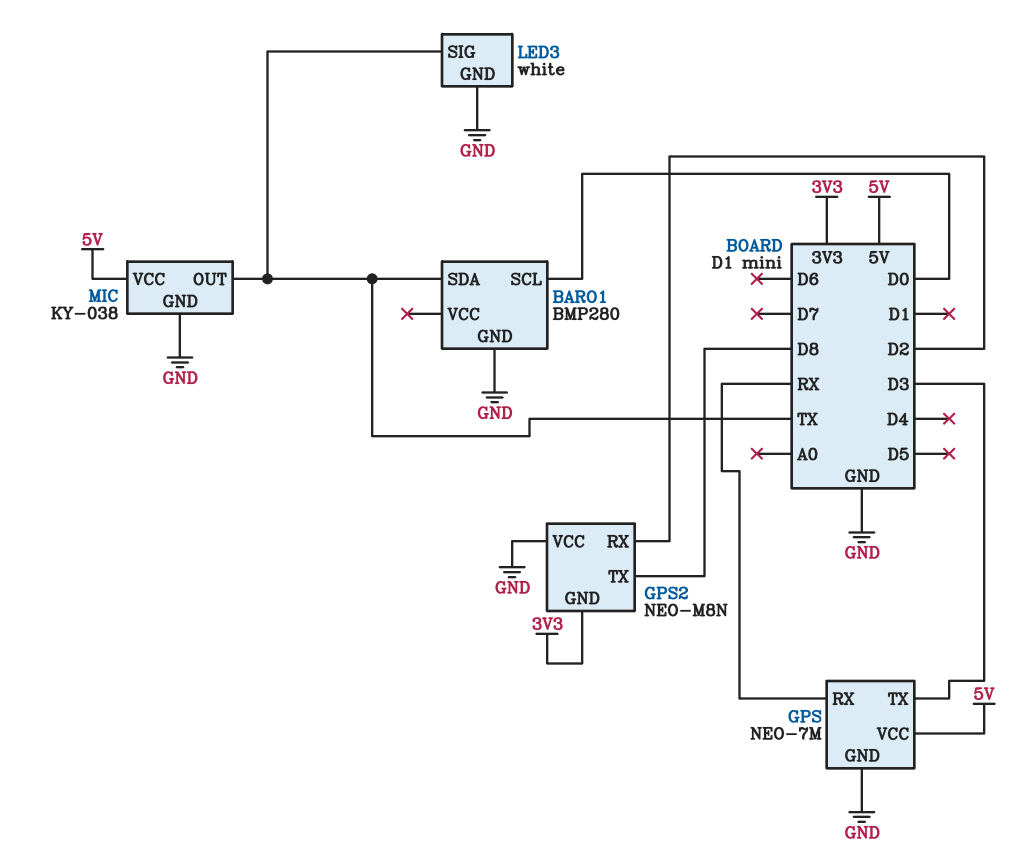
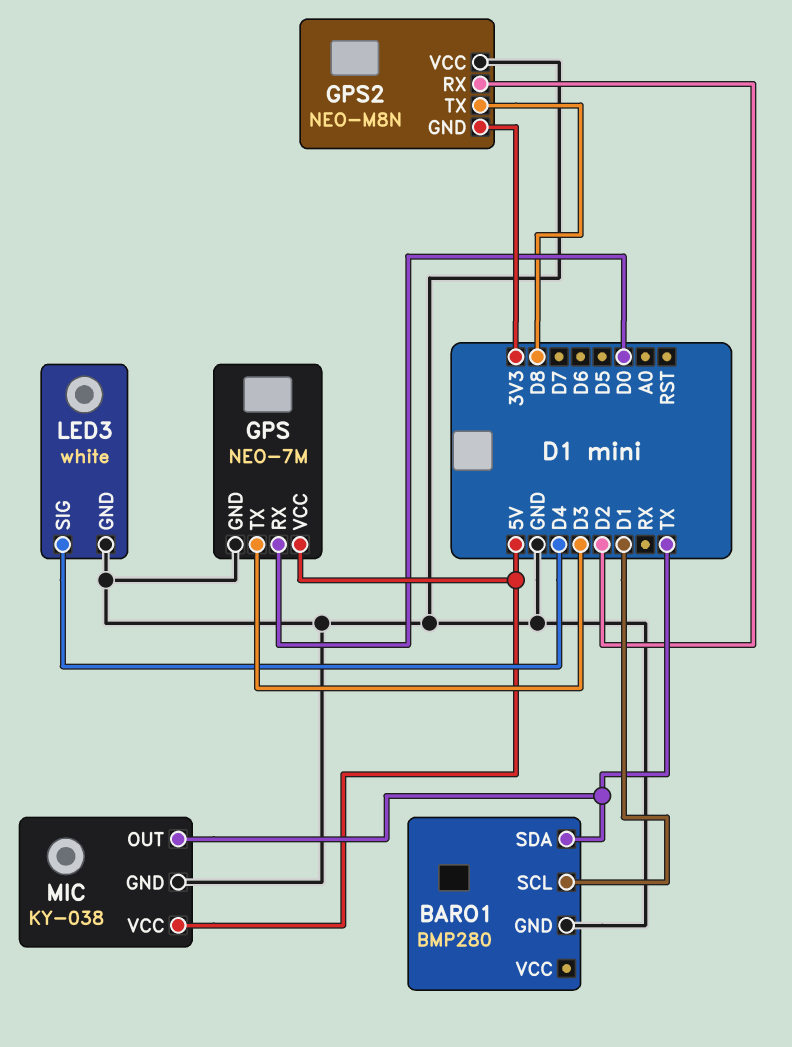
BARO1 pin SCL: D0 -> D1
GPS pin RX: RX -> D0
LED3 pin SIG: TX -> D4

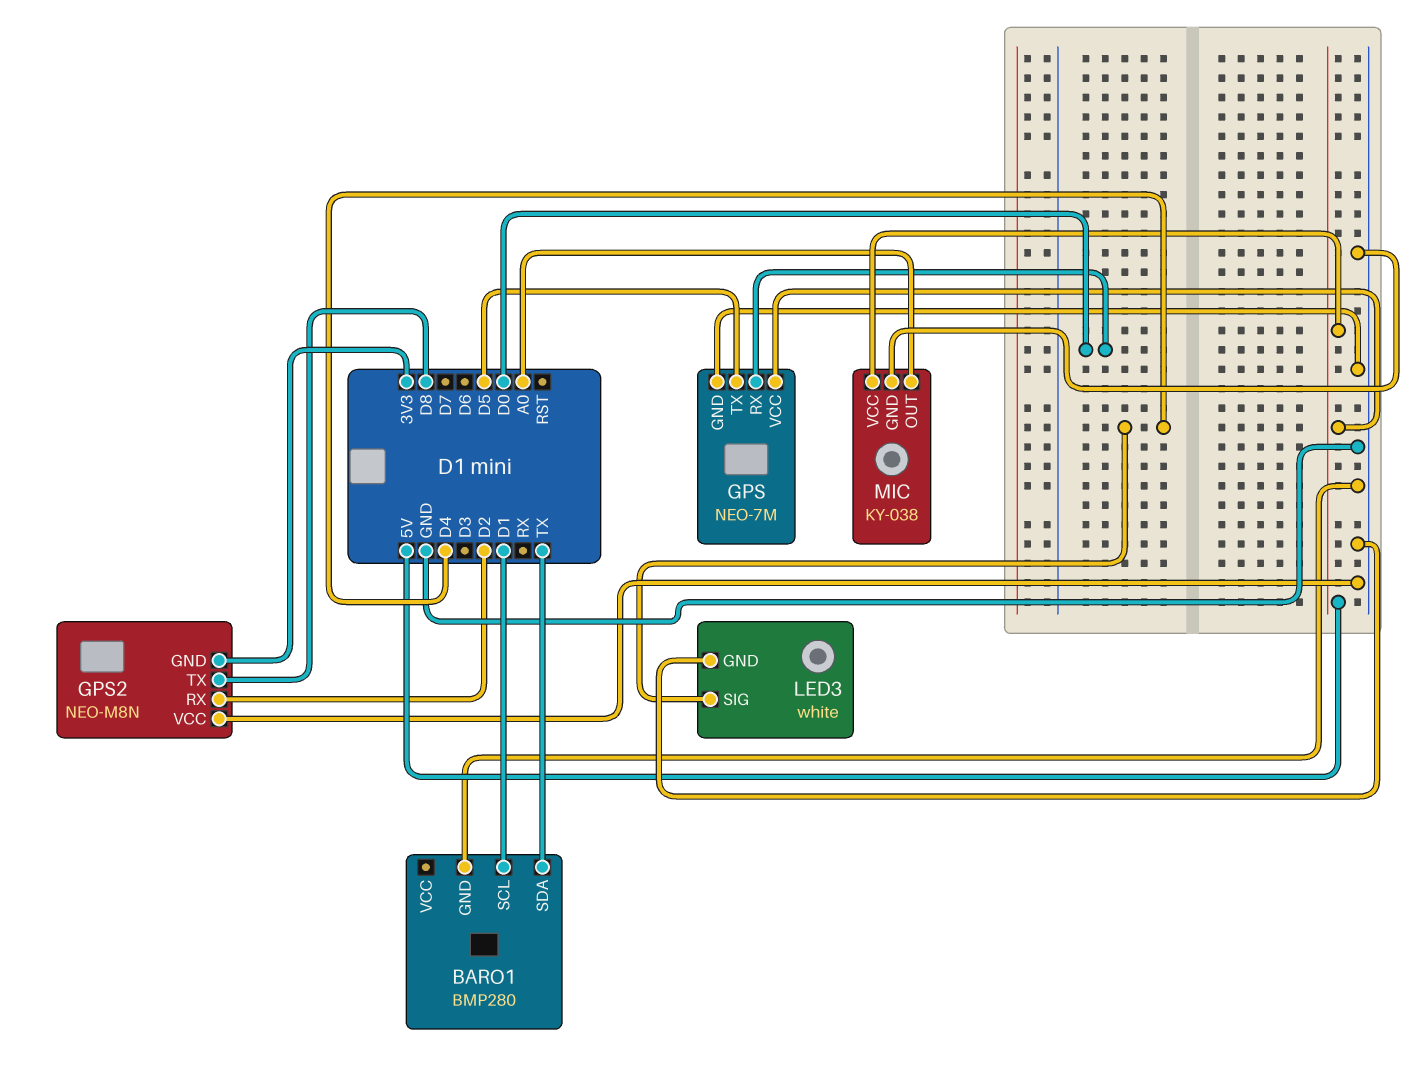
GPS pin TX: D3 -> D5
MIC pin OUT: TX -> A0

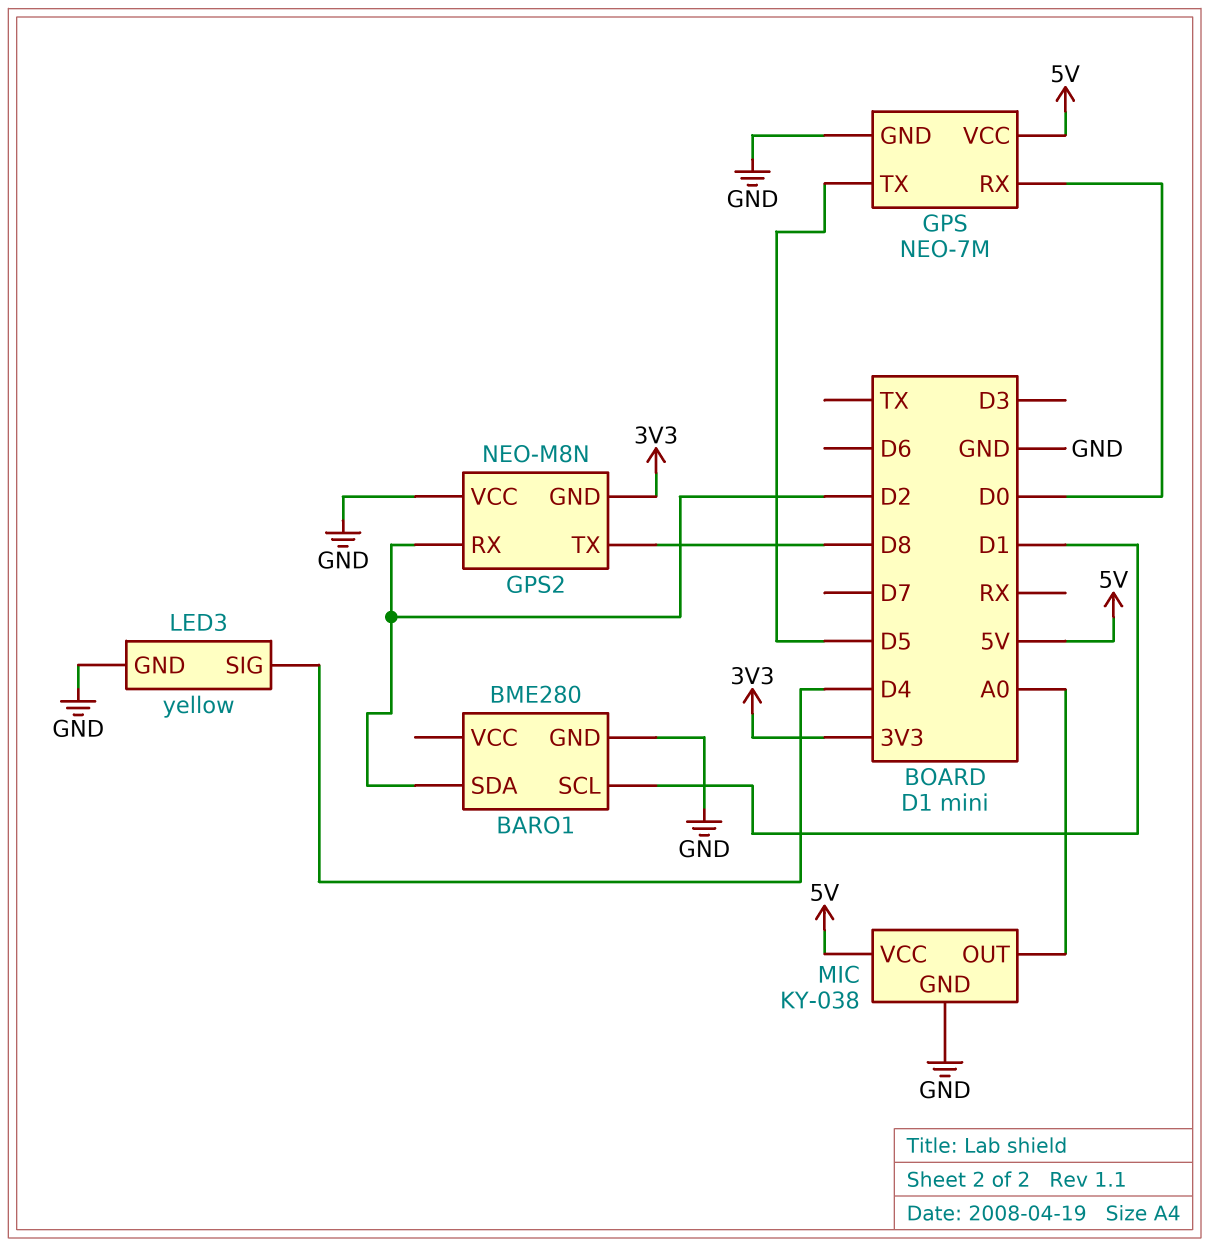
BARO1: BMP280 -> BME280
BARO1 pin SDA: TX -> D2
LED3: white -> yellow

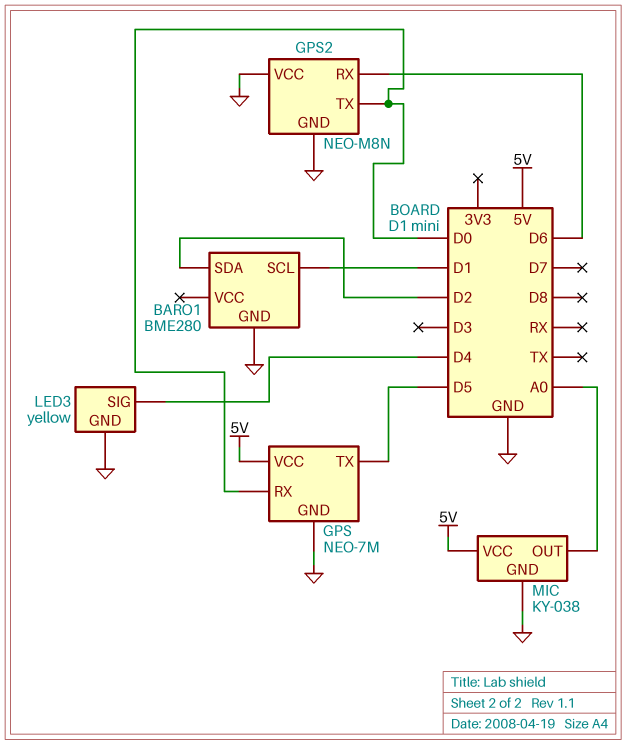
GPS2 pin GND: 3V3 -> GND
GPS2 pin RX: D2 -> D6
GPS2 pin TX: D8 -> D0

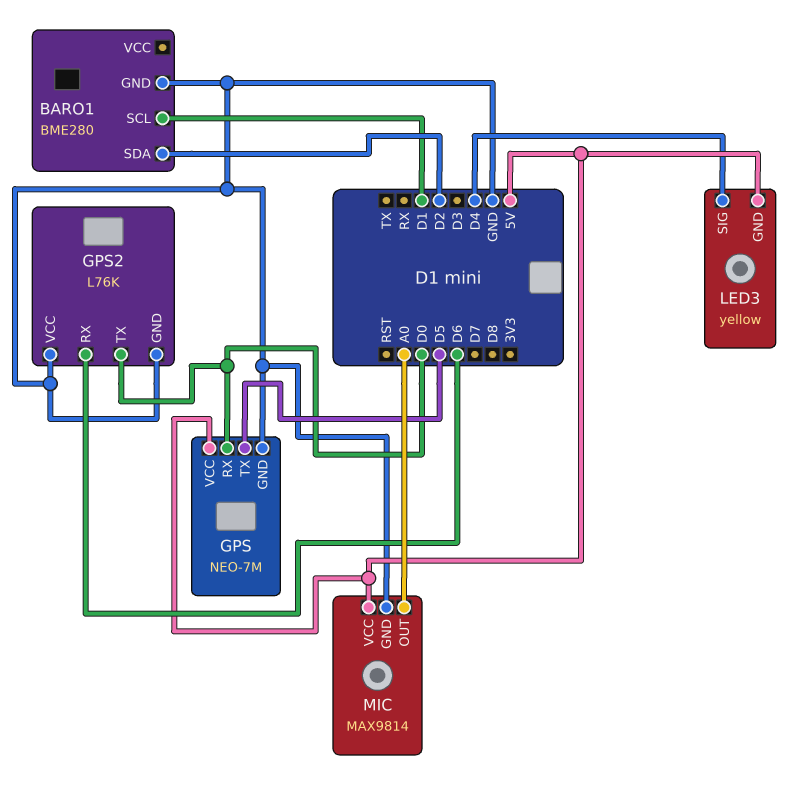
GPS2: NEO-M8N -> L76K
LED3 pin GND: GND -> 5V
MIC: KY-038 -> MAX9814

